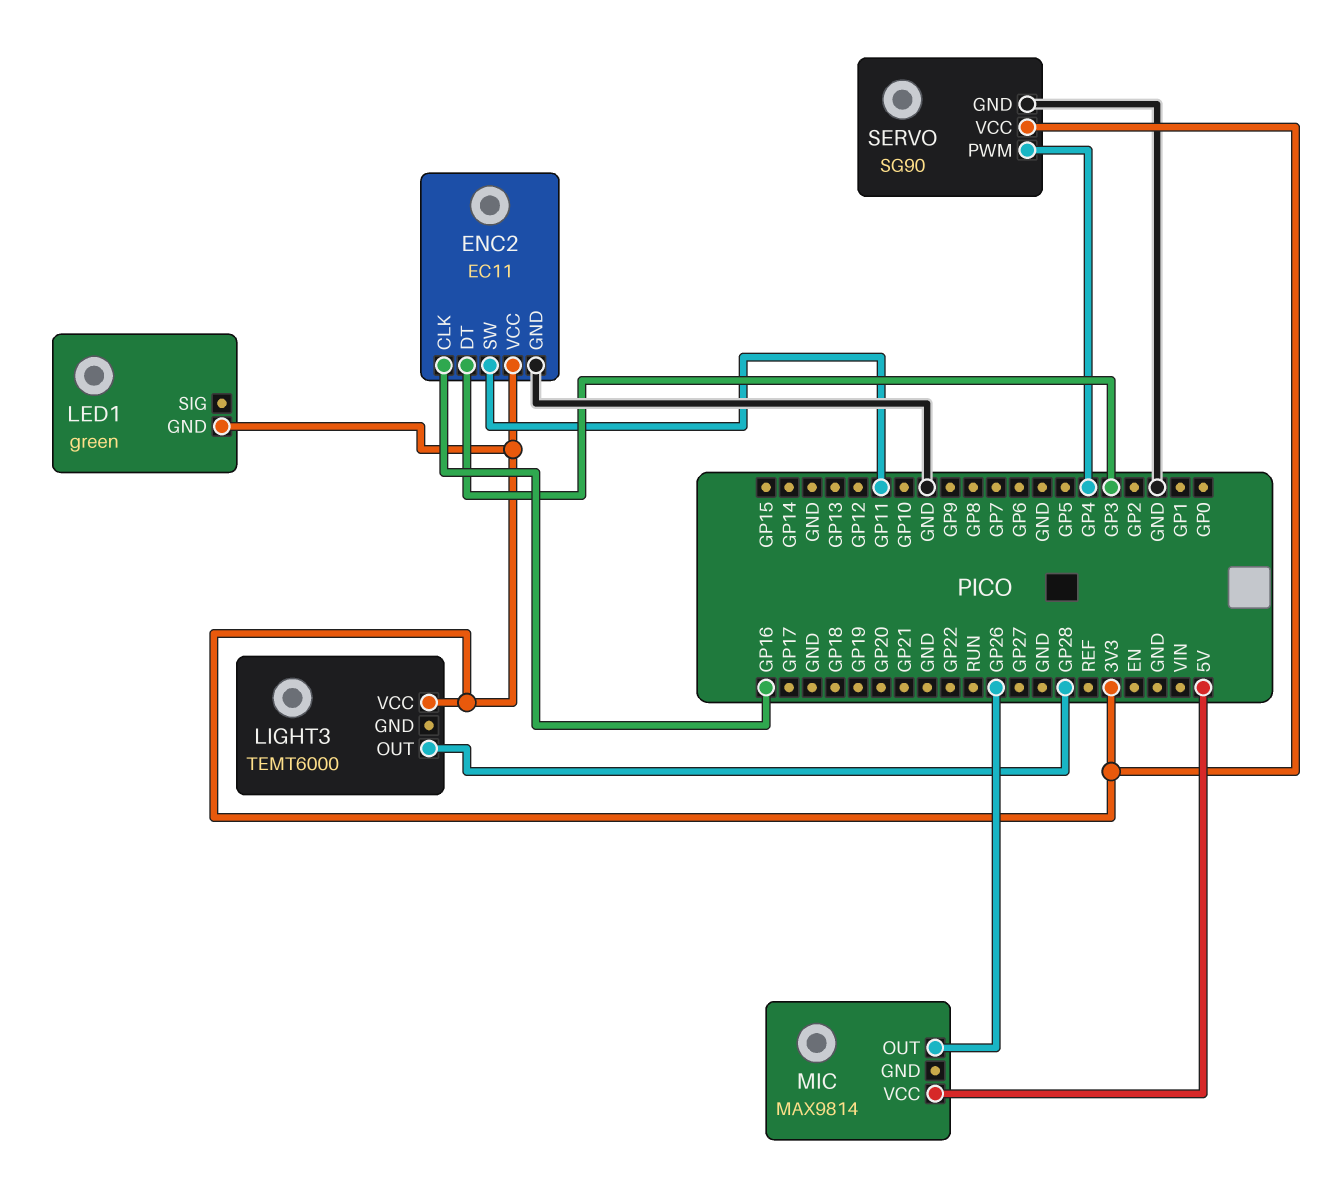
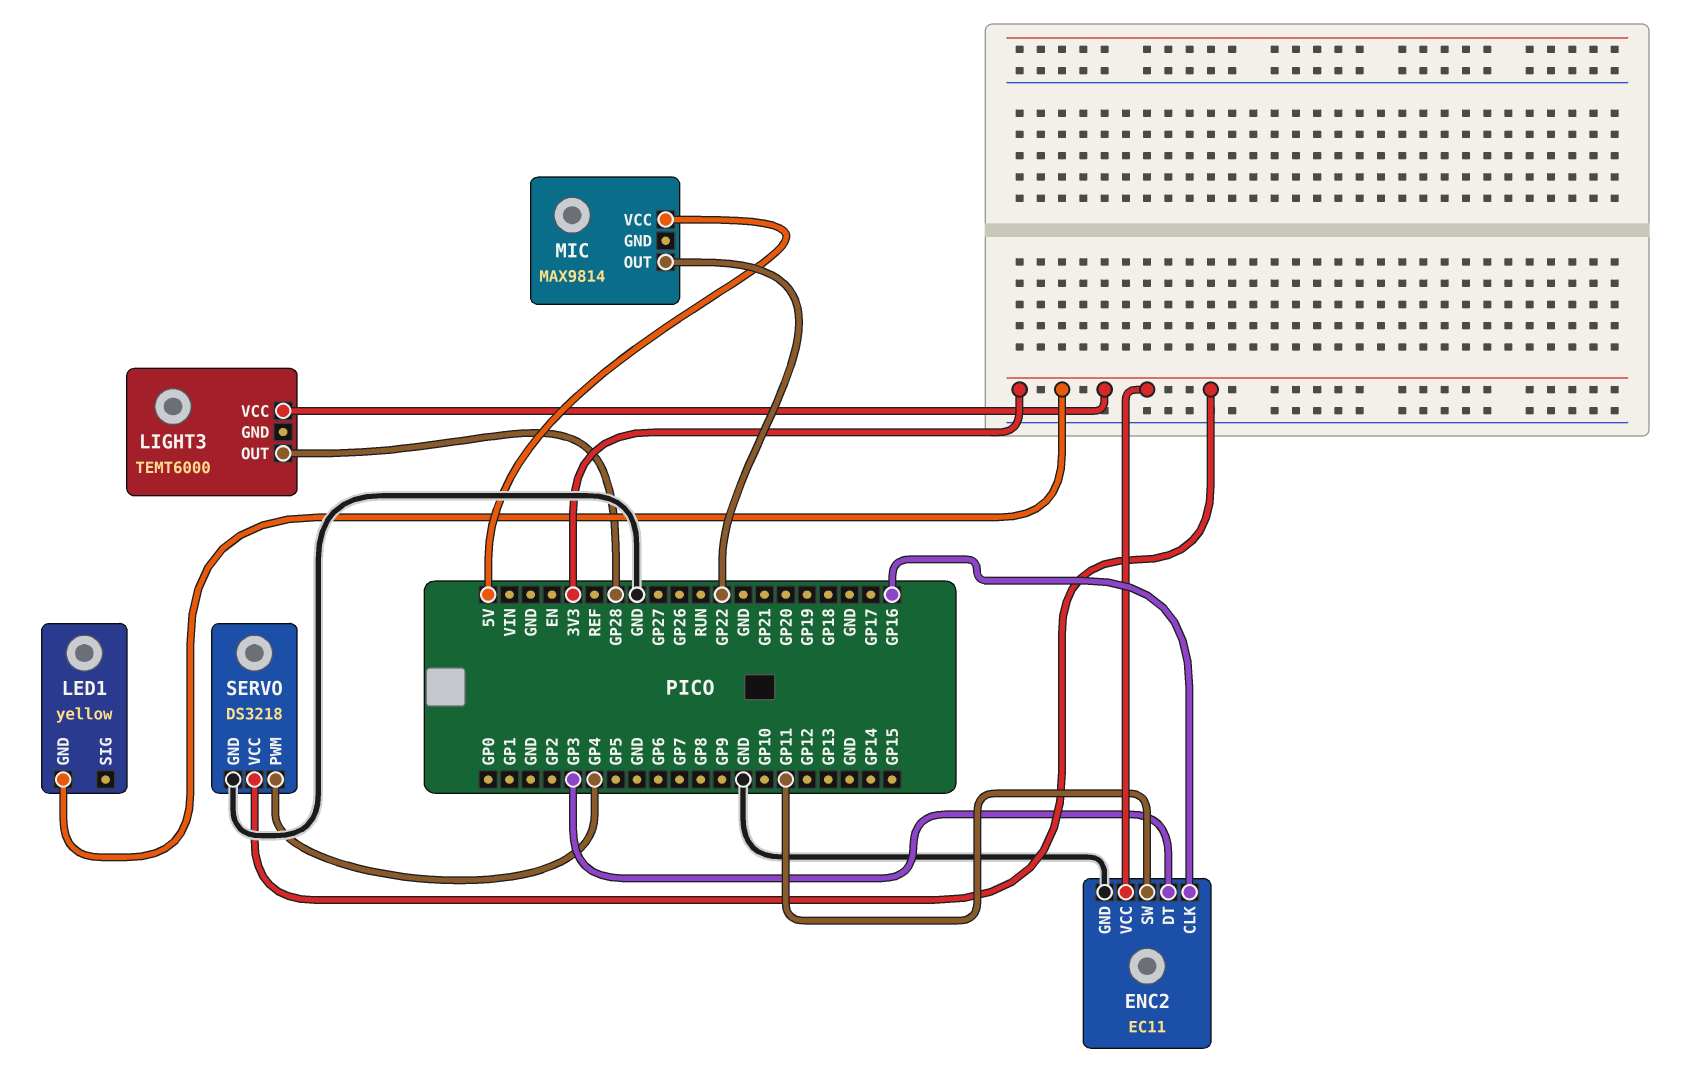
LED1: green -> yellow
MIC pin OUT: GP26 -> GP22
SERVO: SG90 -> DS3218

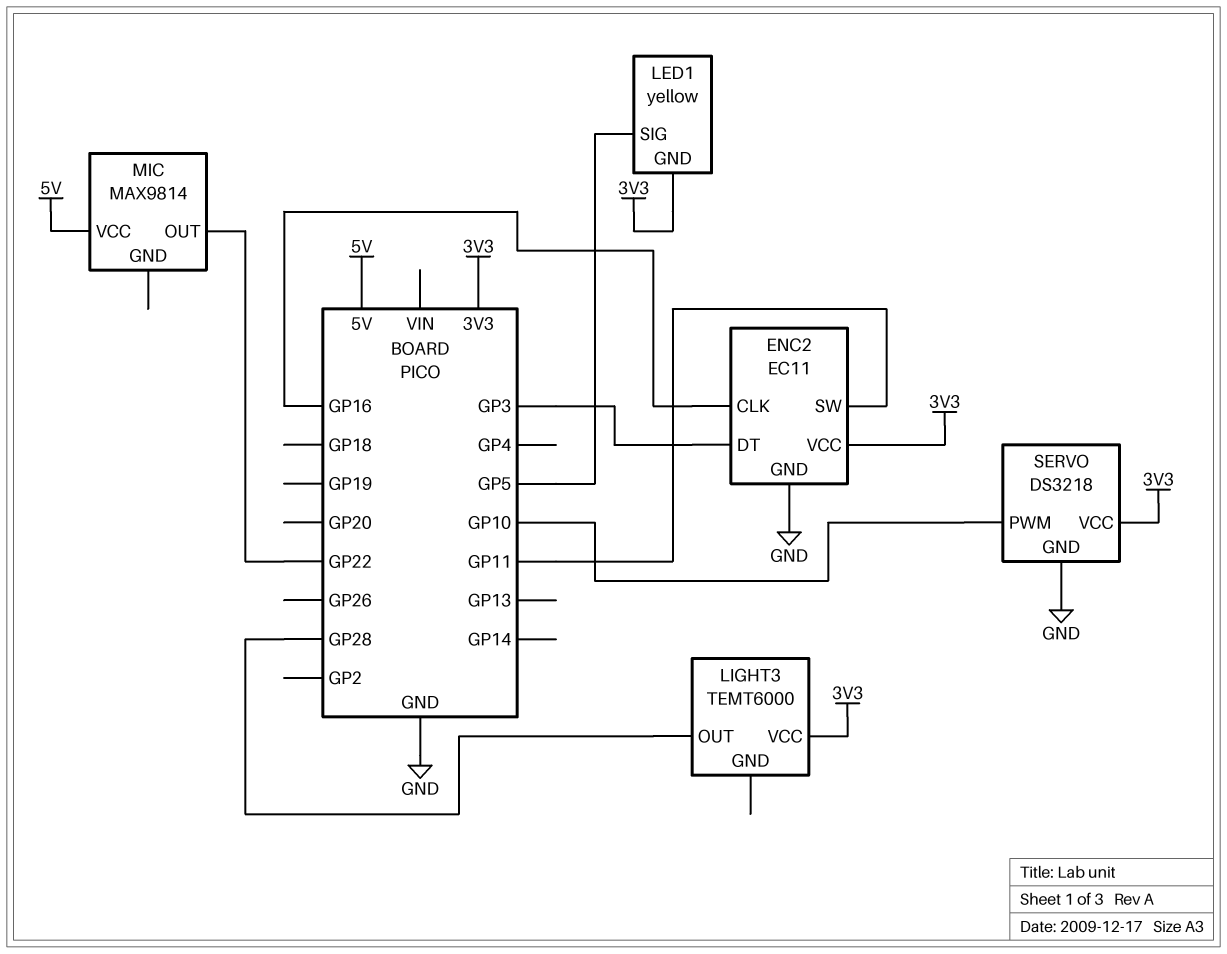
LED1 pin SIG: none -> GP5
SERVO pin PWM: GP4 -> GP10

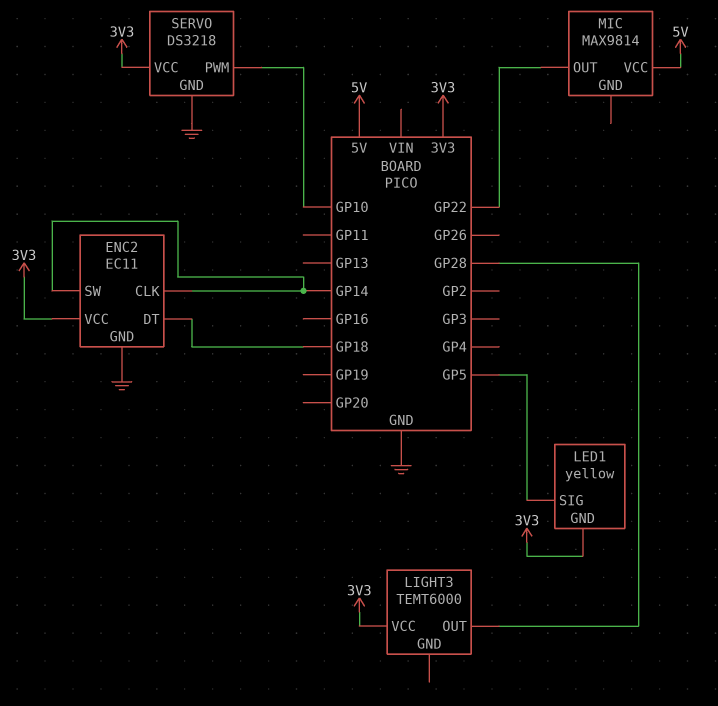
ENC2 pin CLK: GP16 -> GP14
ENC2 pin DT: GP3 -> GP18
ENC2 pin SW: GP11 -> GP14

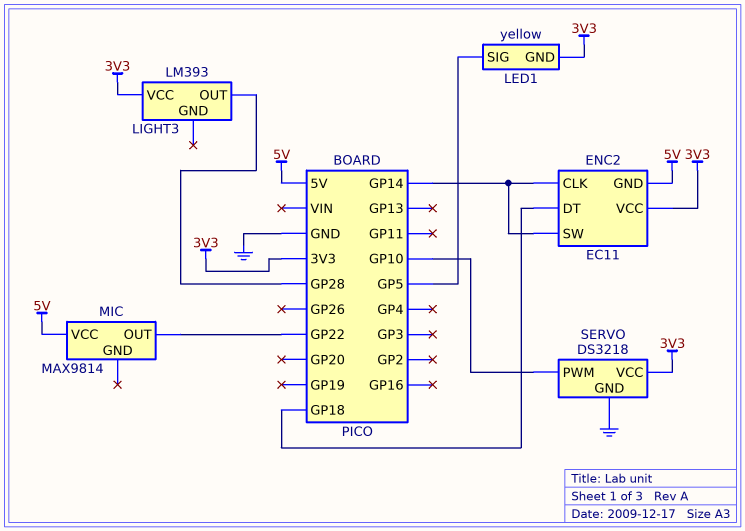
ENC2 pin GND: GND -> 5V
LIGHT3: TEMT6000 -> LM393

